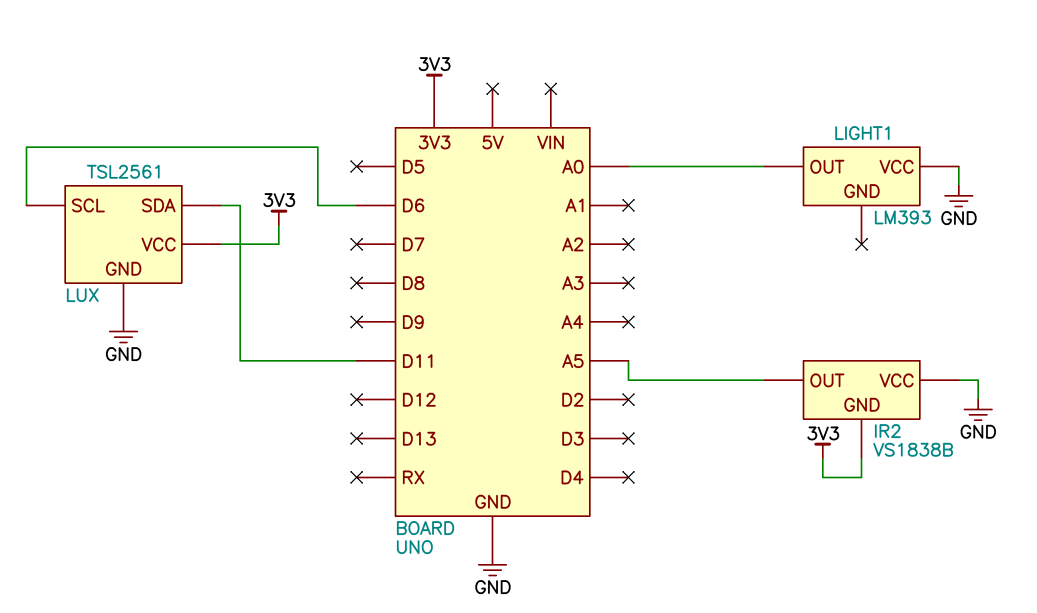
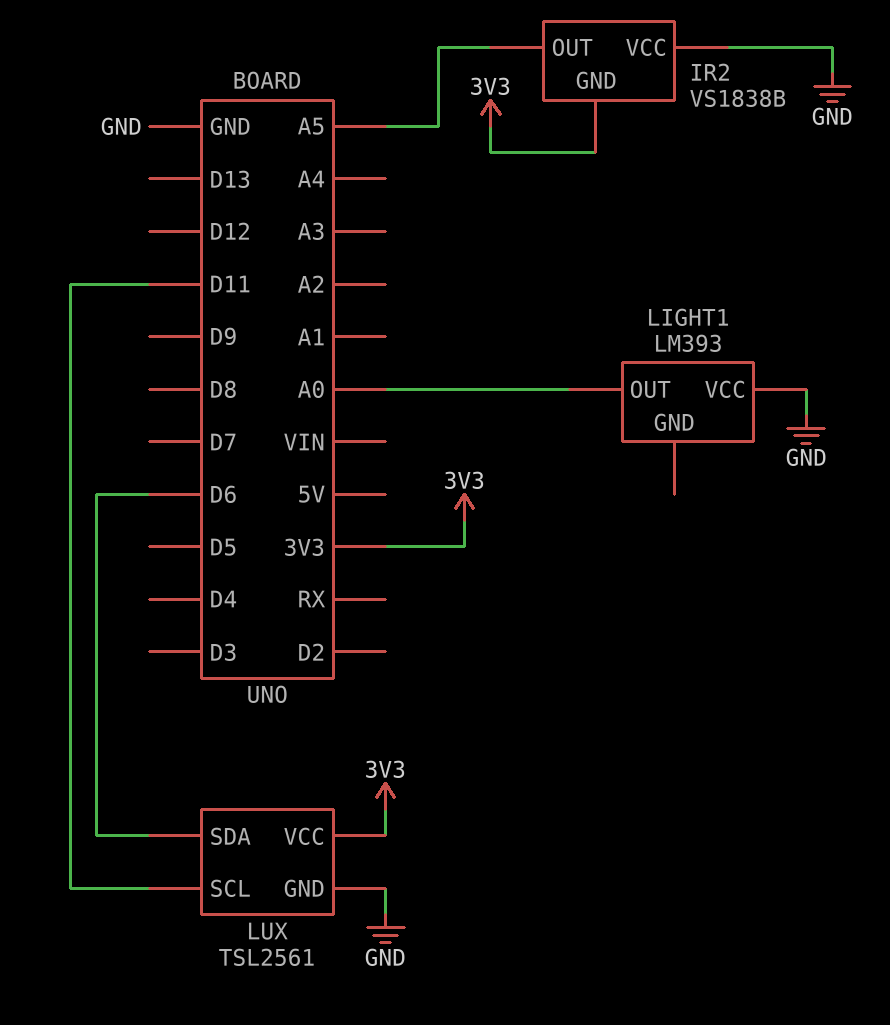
LUX pin SCL: D6 -> D11
LUX pin SDA: D11 -> D6

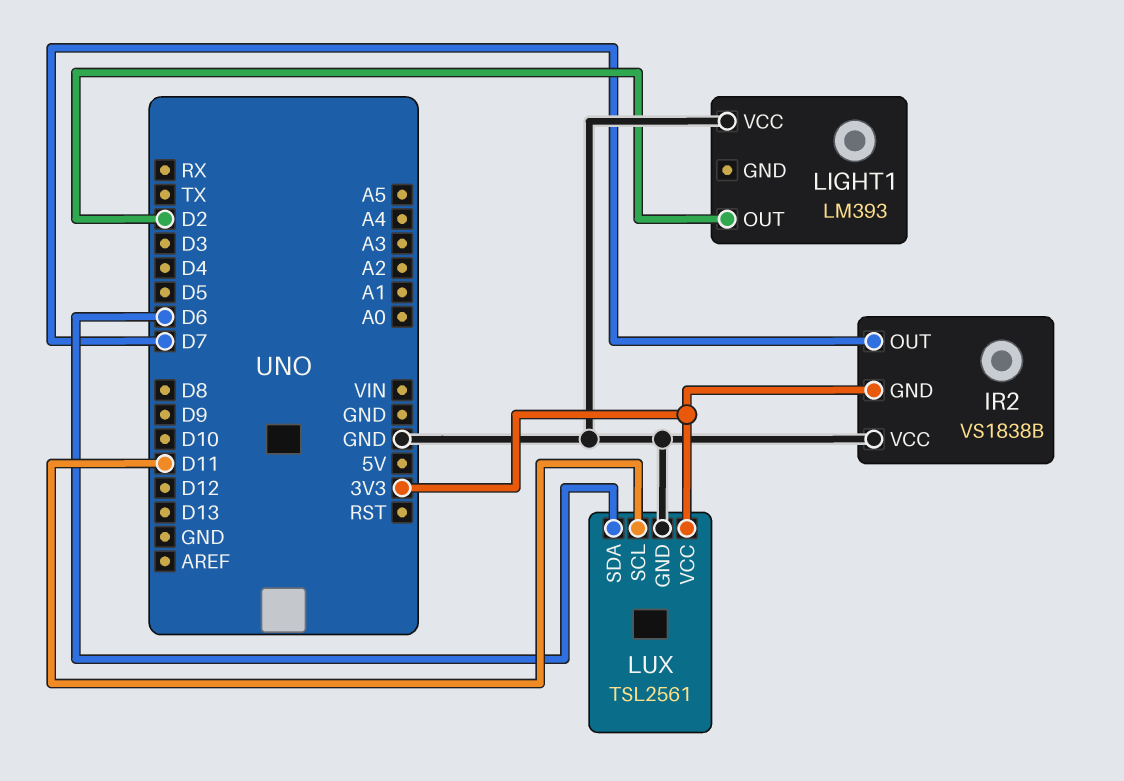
IR2 pin OUT: A5 -> D7
LIGHT1 pin OUT: A0 -> D2

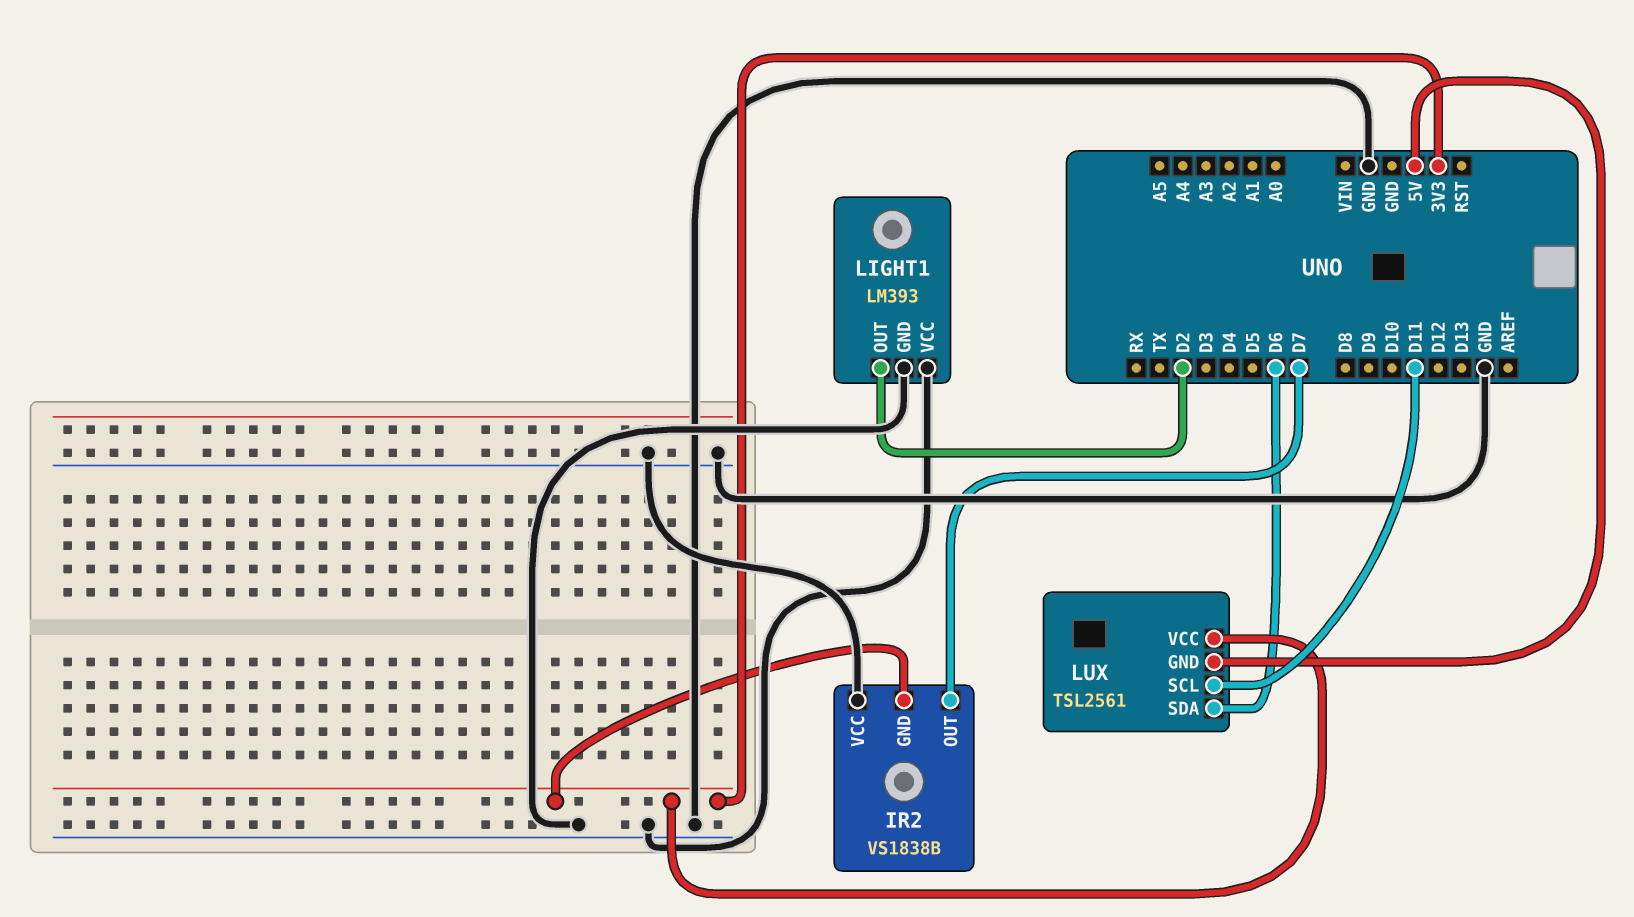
LIGHT1 pin GND: none -> GND
LUX pin GND: GND -> 5V

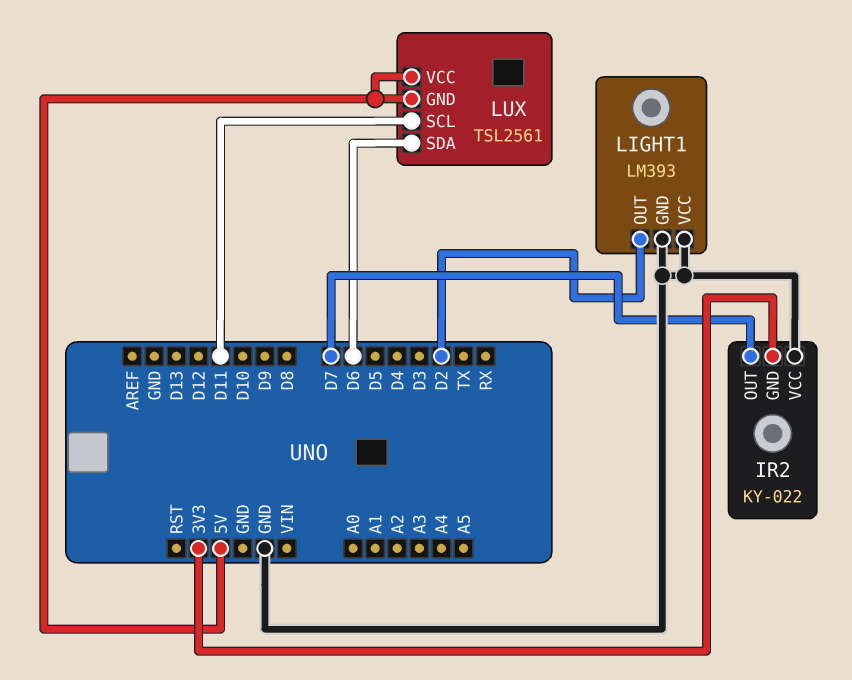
IR2: VS1838B -> KY-022
LUX pin VCC: 3V3 -> 5V

